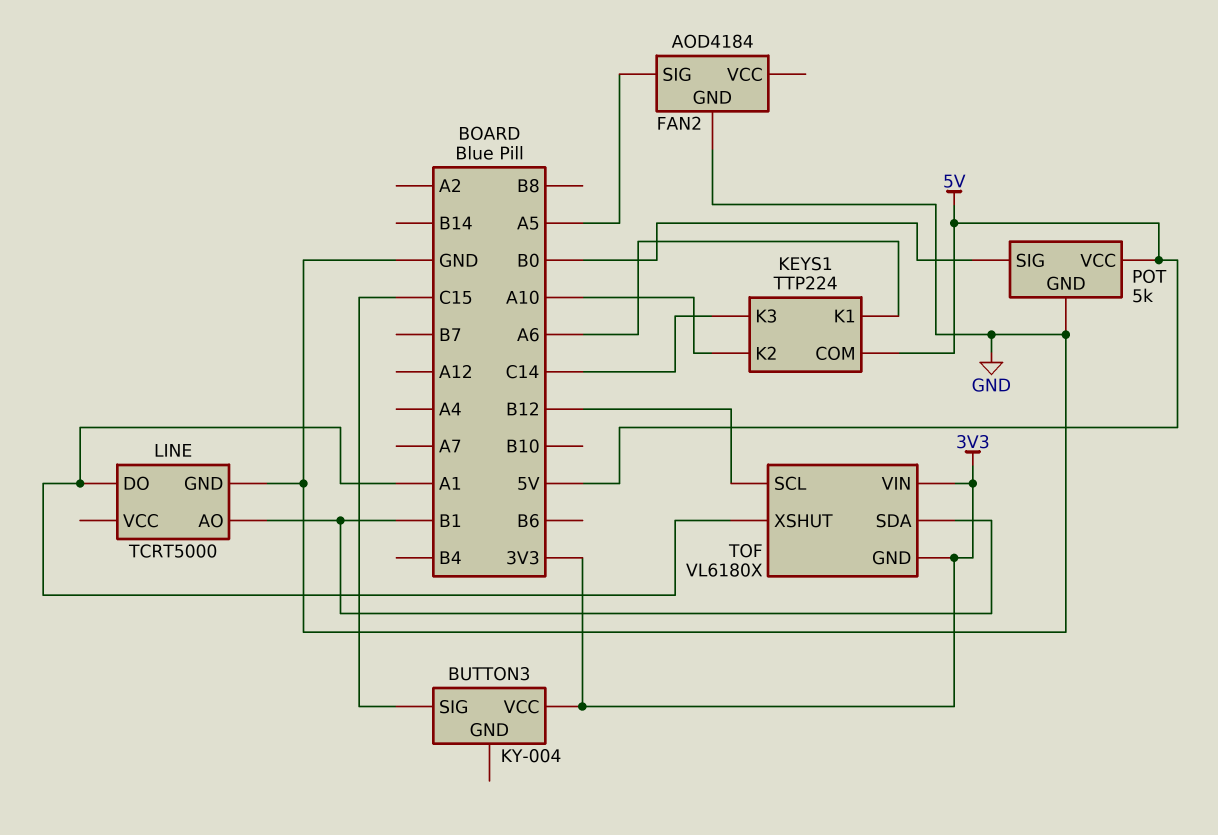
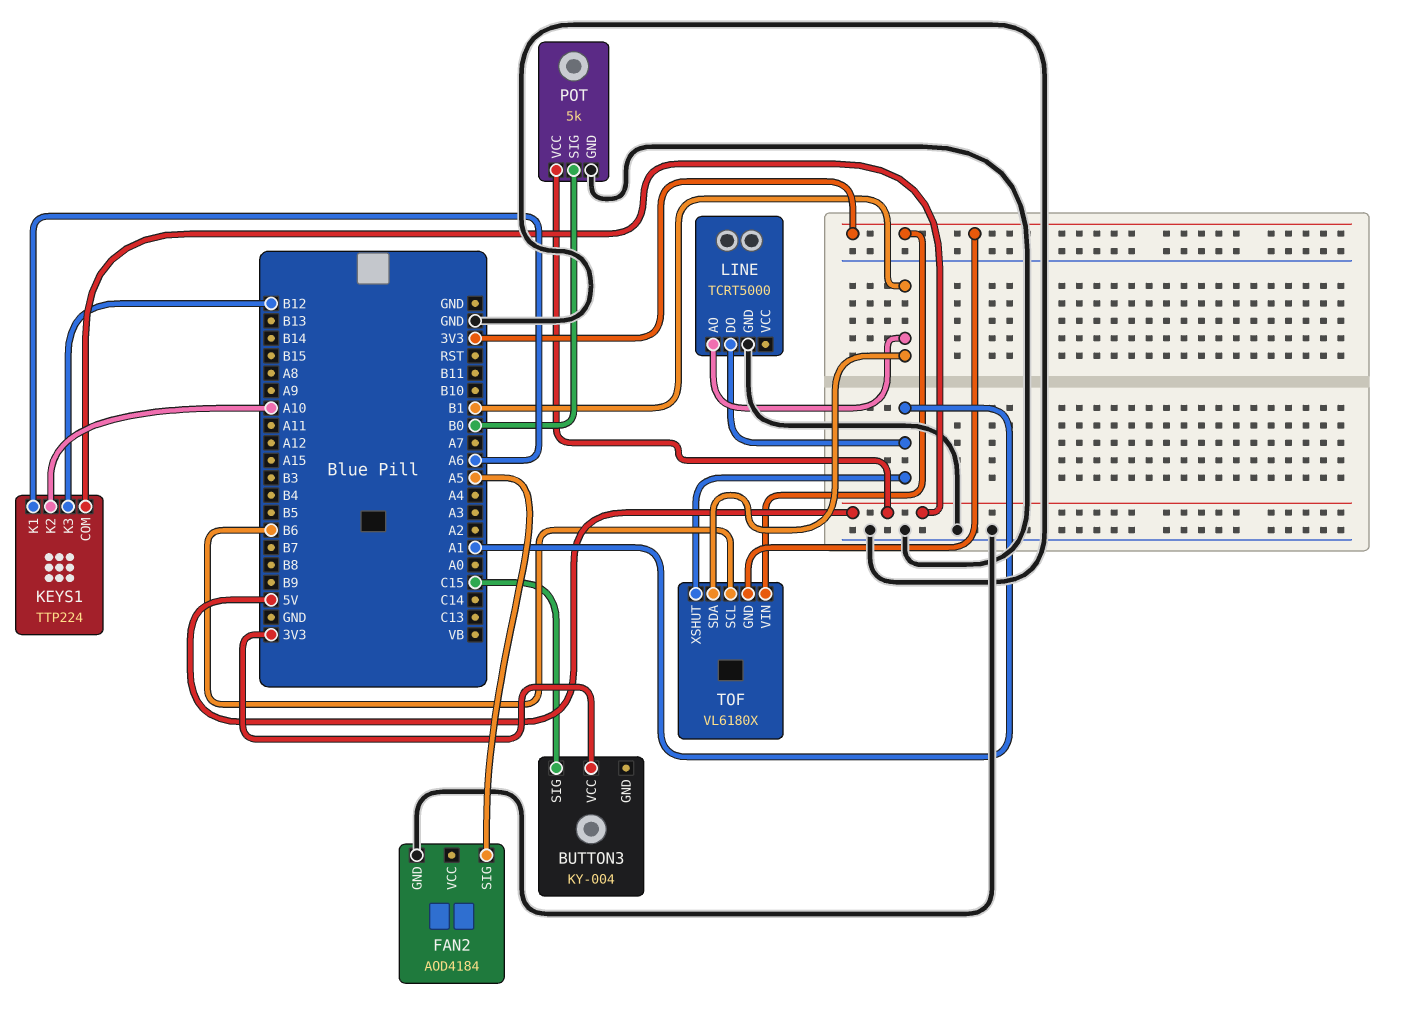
KEYS1 pin K3: C14 -> B12
TOF pin SCL: B12 -> B6

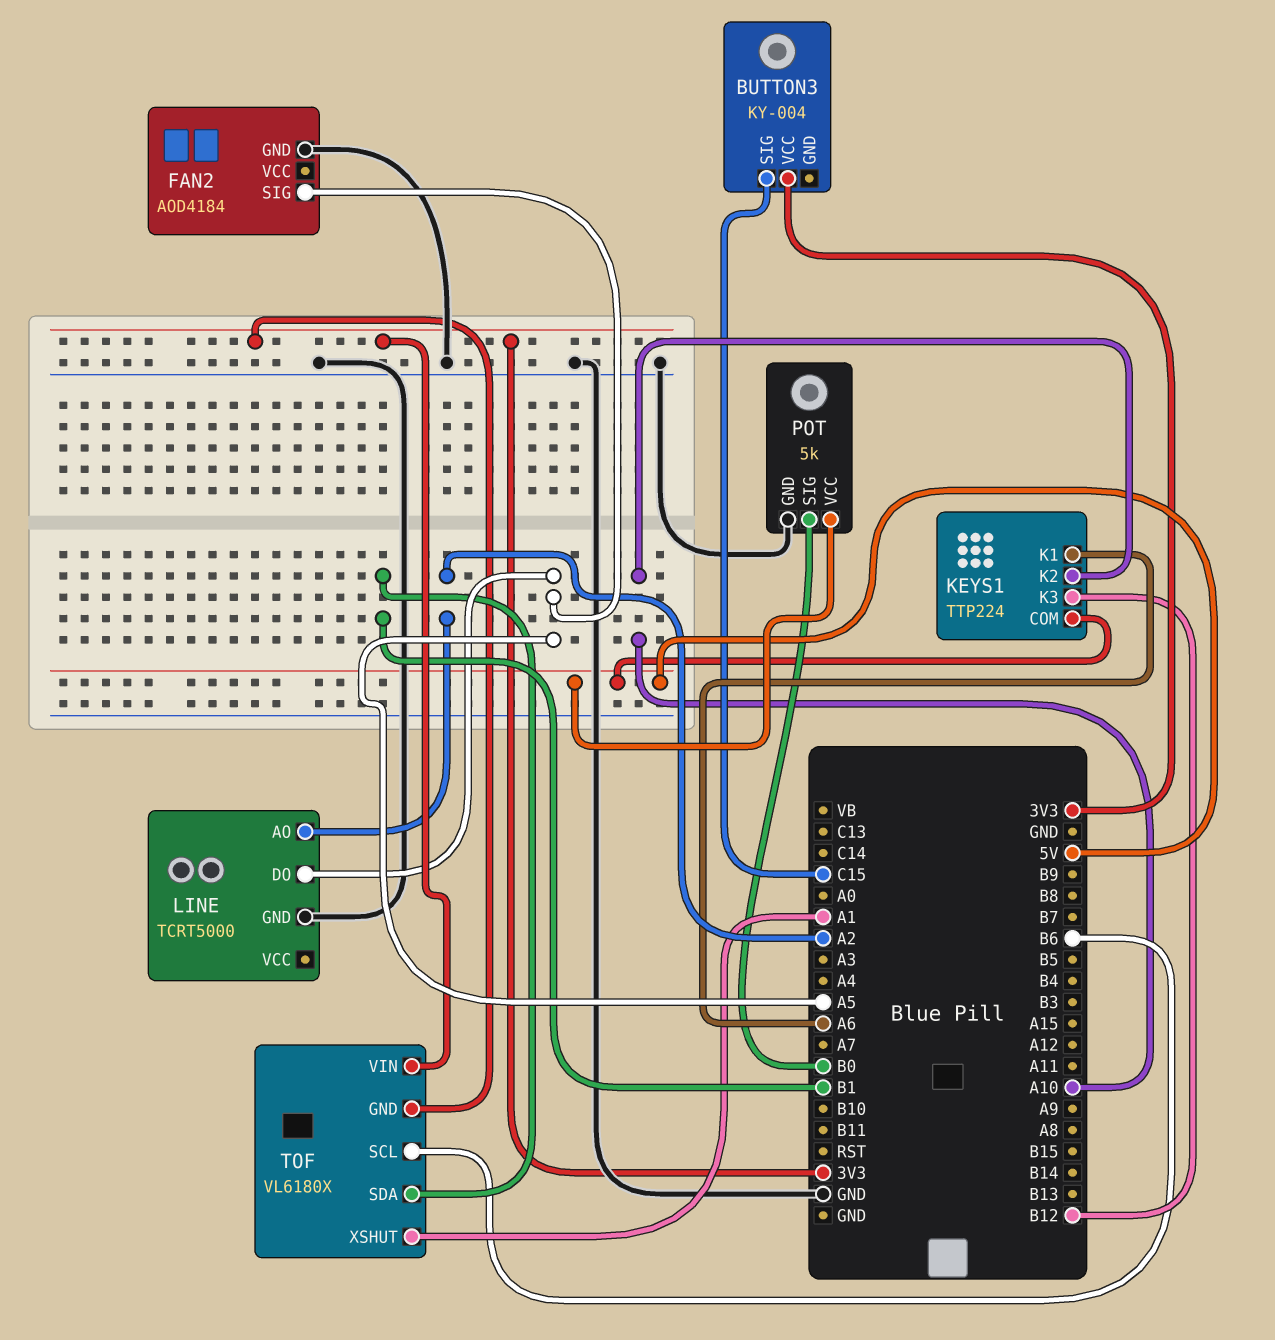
LINE pin AO: B1 -> A2
LINE pin DO: A1 -> A5

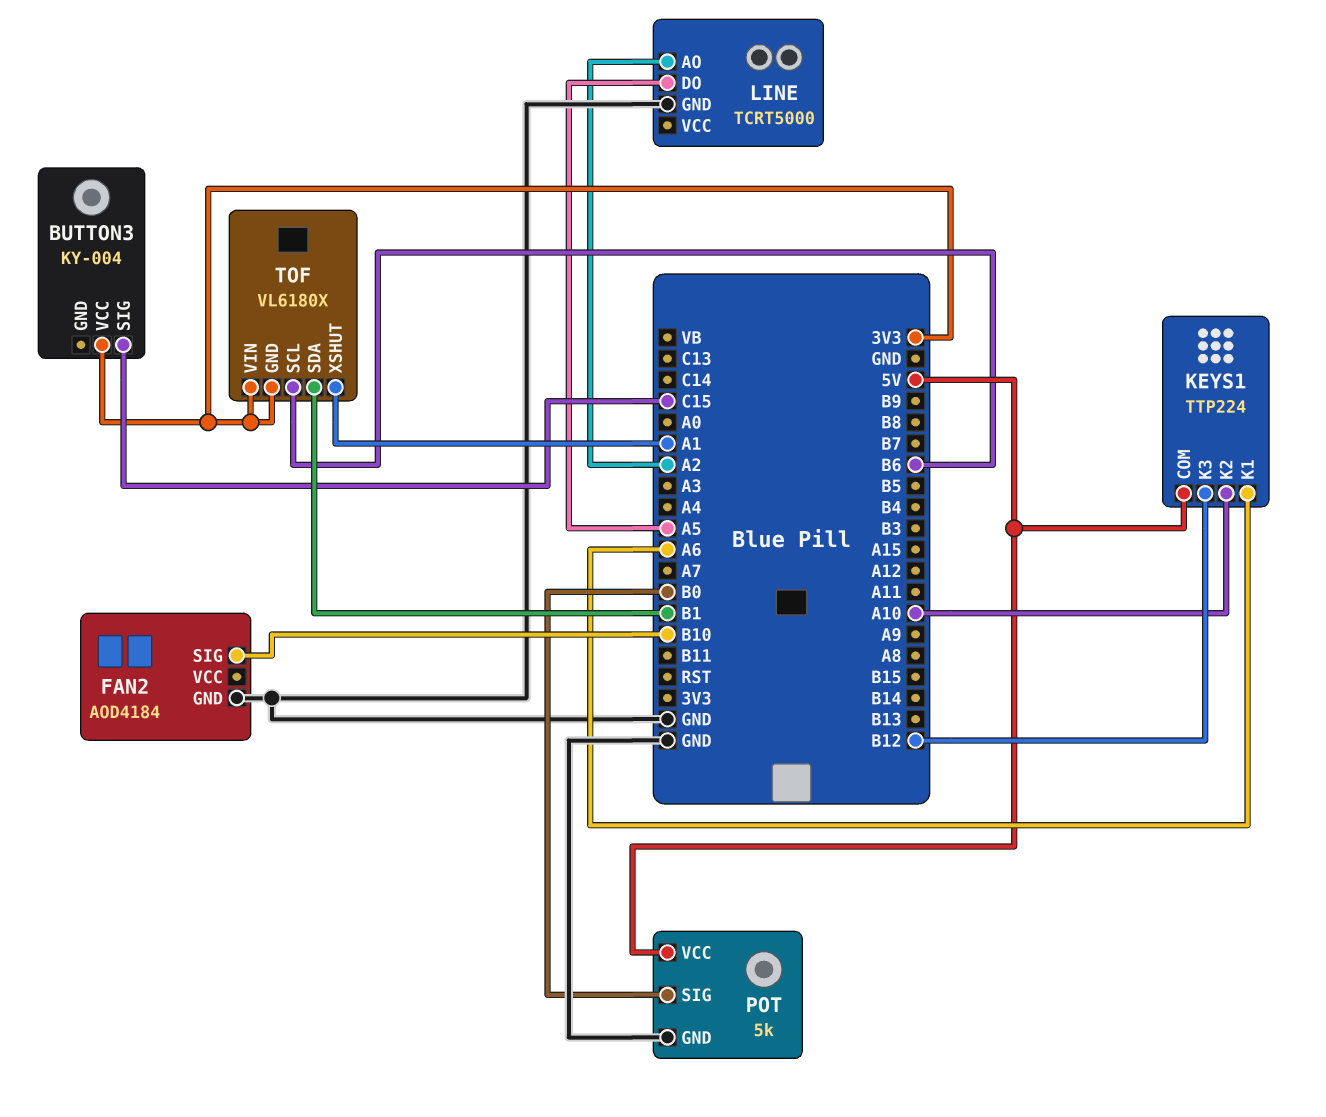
FAN2 pin SIG: A5 -> B10

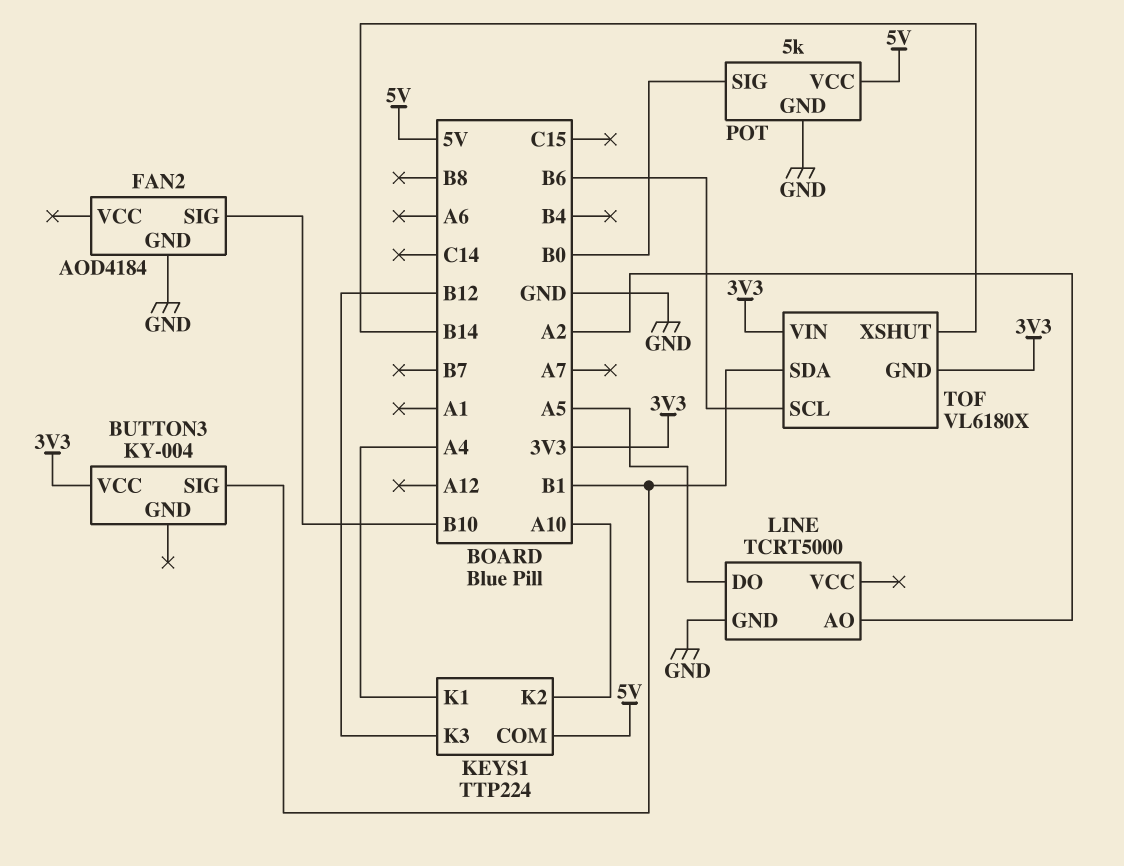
BUTTON3 pin SIG: C15 -> B1
KEYS1 pin K1: A6 -> A4
TOF pin XSHUT: A1 -> B14

